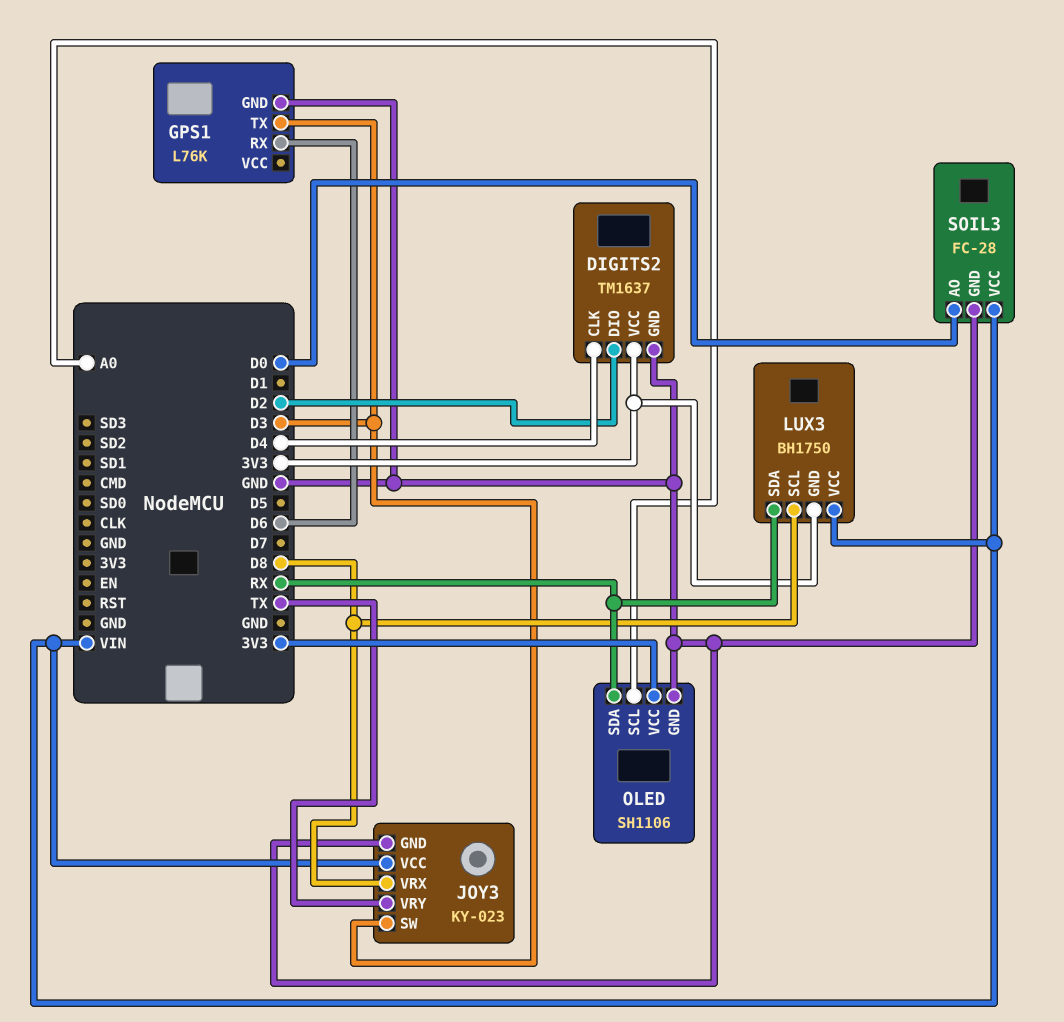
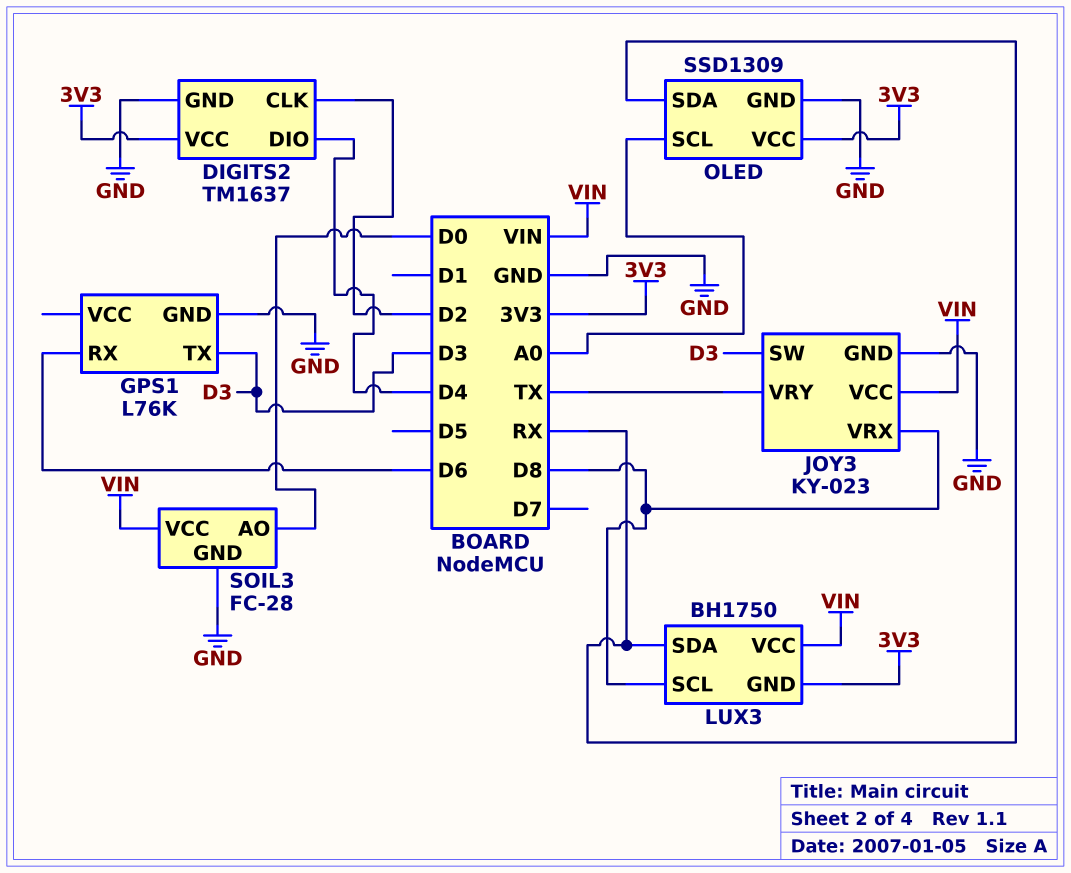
DIGITS2 pin CLK: D4 -> D2
DIGITS2 pin DIO: D2 -> D4
OLED: SH1106 -> SSD1309

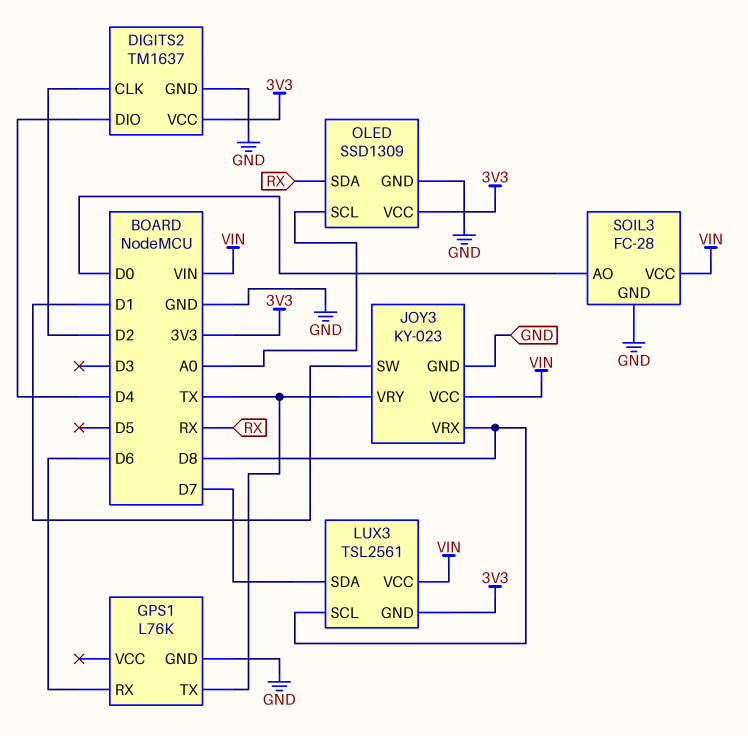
GPS1 pin TX: D3 -> TX
JOY3 pin SW: D3 -> D1
LUX3: BH1750 -> TSL2561
LUX3 pin SDA: RX -> D7

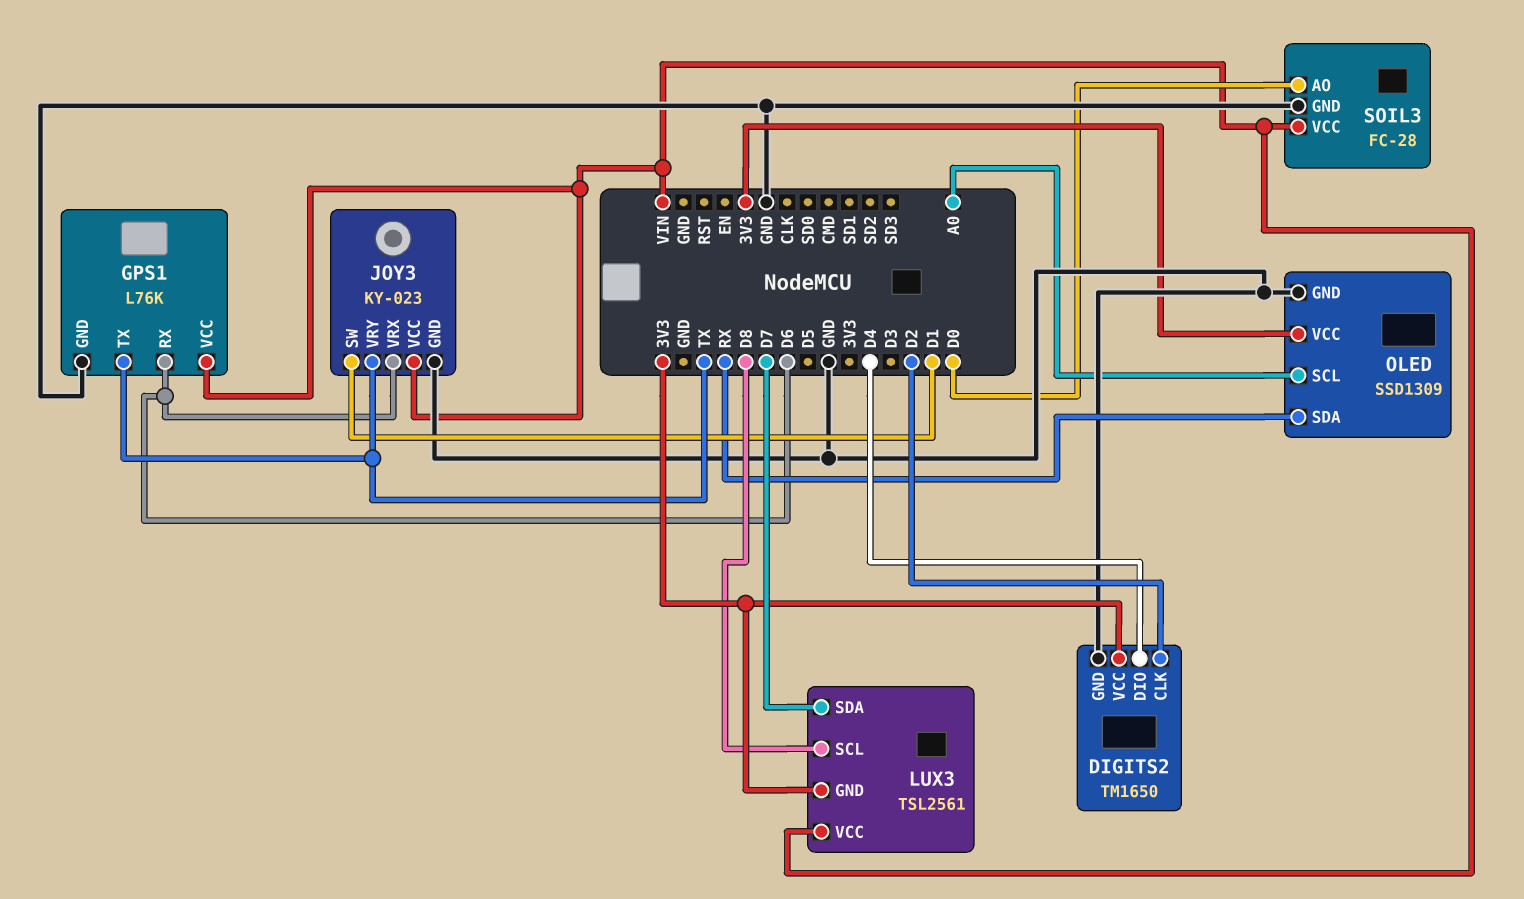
DIGITS2: TM1637 -> TM1650
GPS1 pin VCC: none -> VIN
JOY3 pin VRX: D8 -> D6

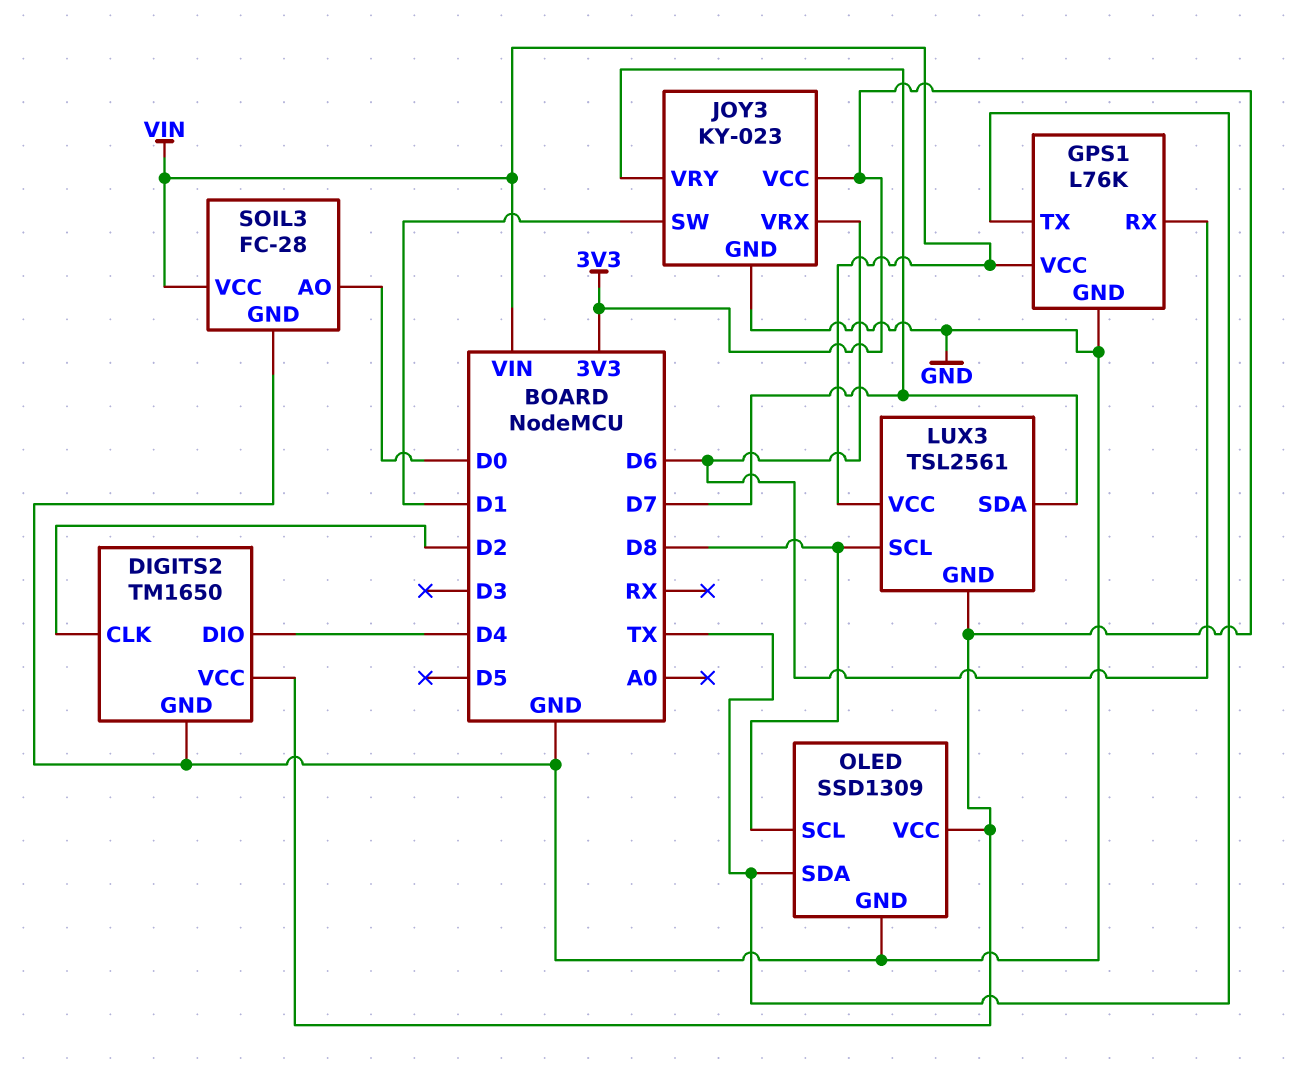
JOY3 pin VCC: VIN -> 3V3
JOY3 pin VRY: TX -> D7
OLED pin SCL: A0 -> D8
OLED pin SDA: RX -> TX

